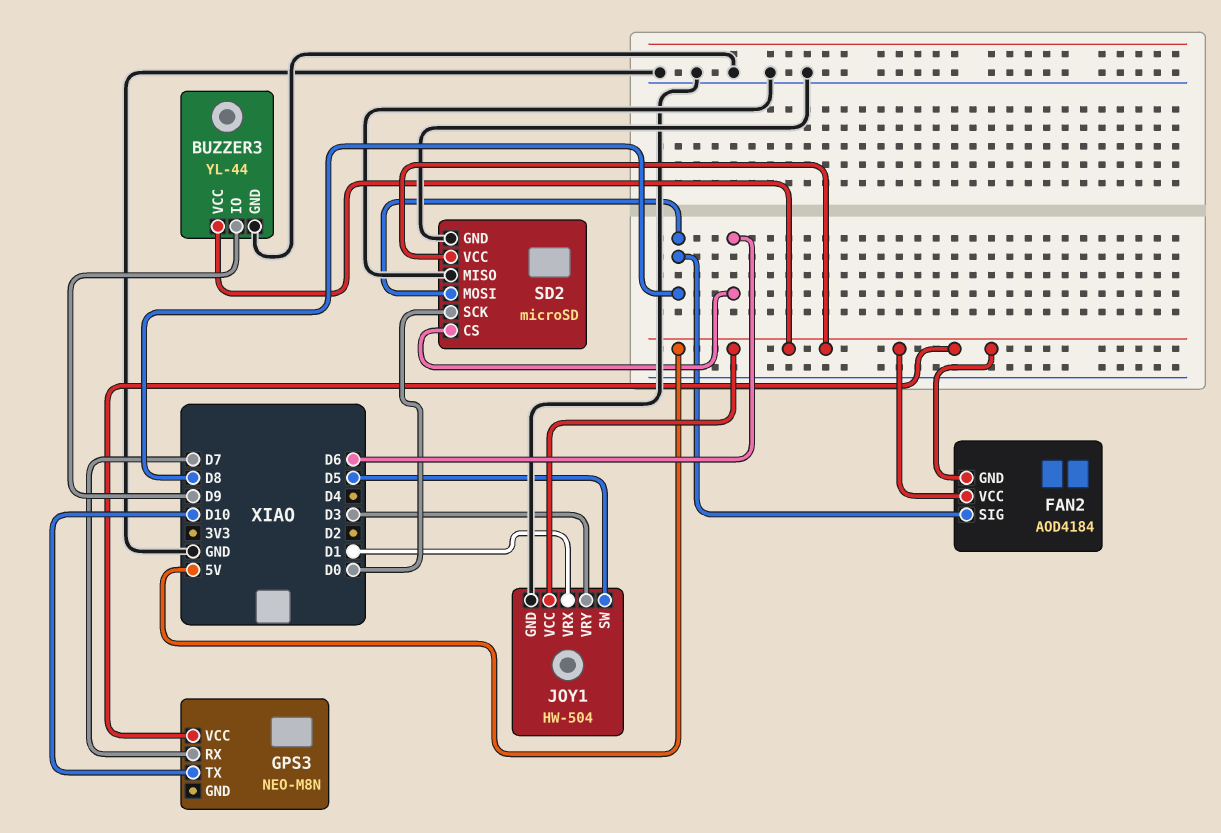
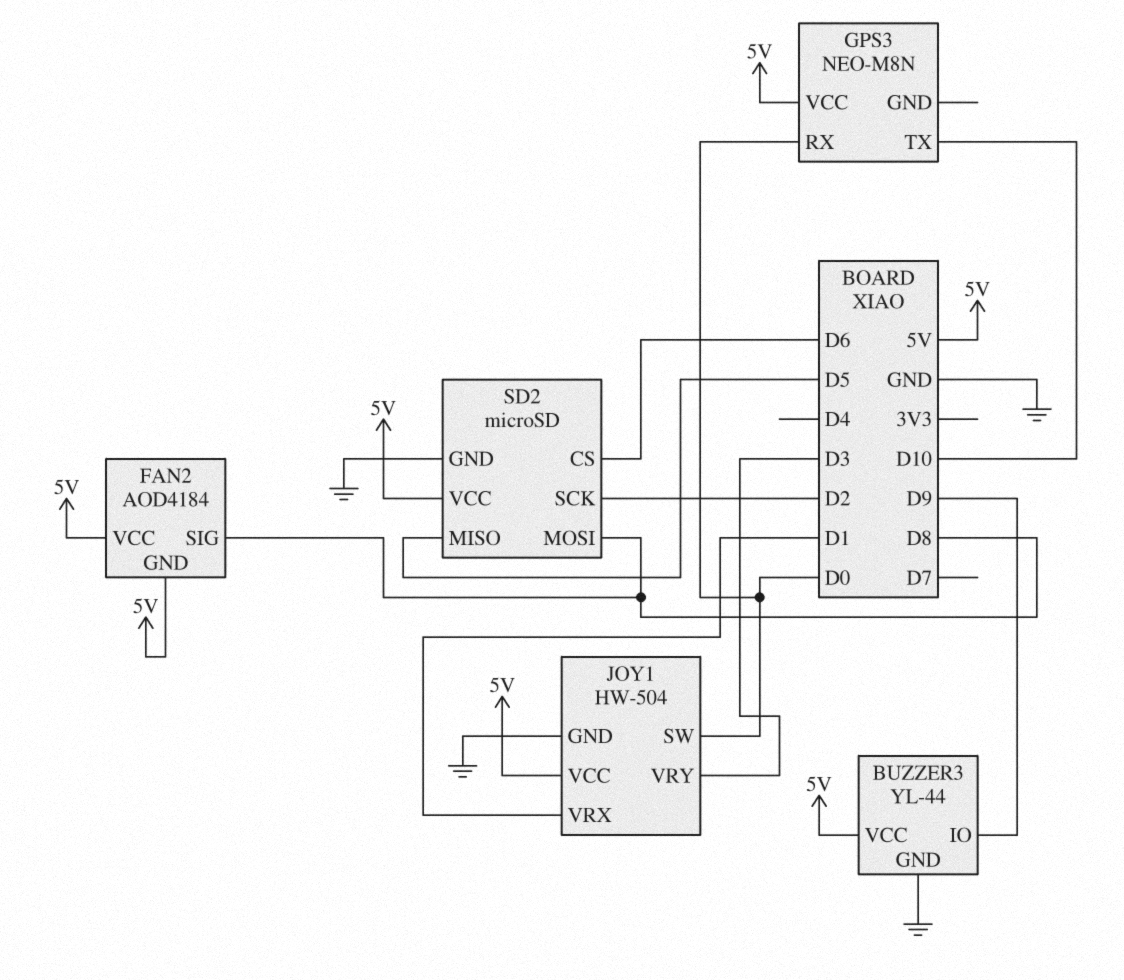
GPS3 pin RX: D7 -> D0
JOY1 pin SW: D5 -> D0
SD2 pin MISO: GND -> D5
SD2 pin SCK: D0 -> D2

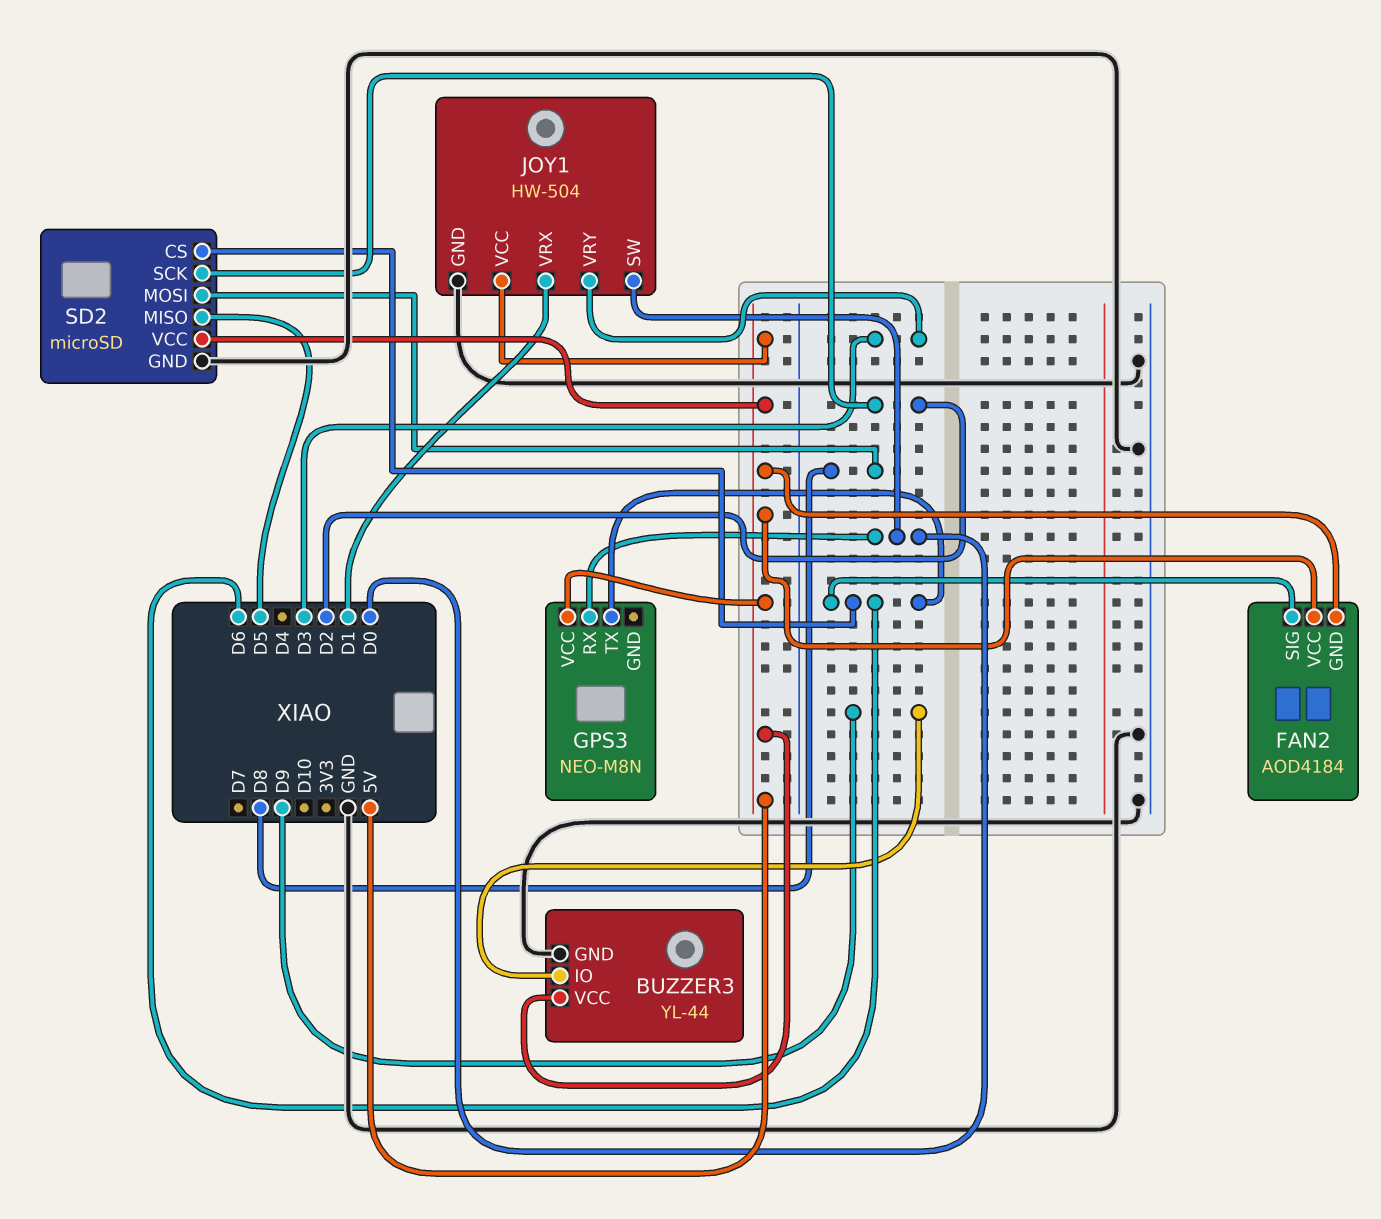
FAN2 pin SIG: D8 -> D6
GPS3 pin TX: D10 -> D6

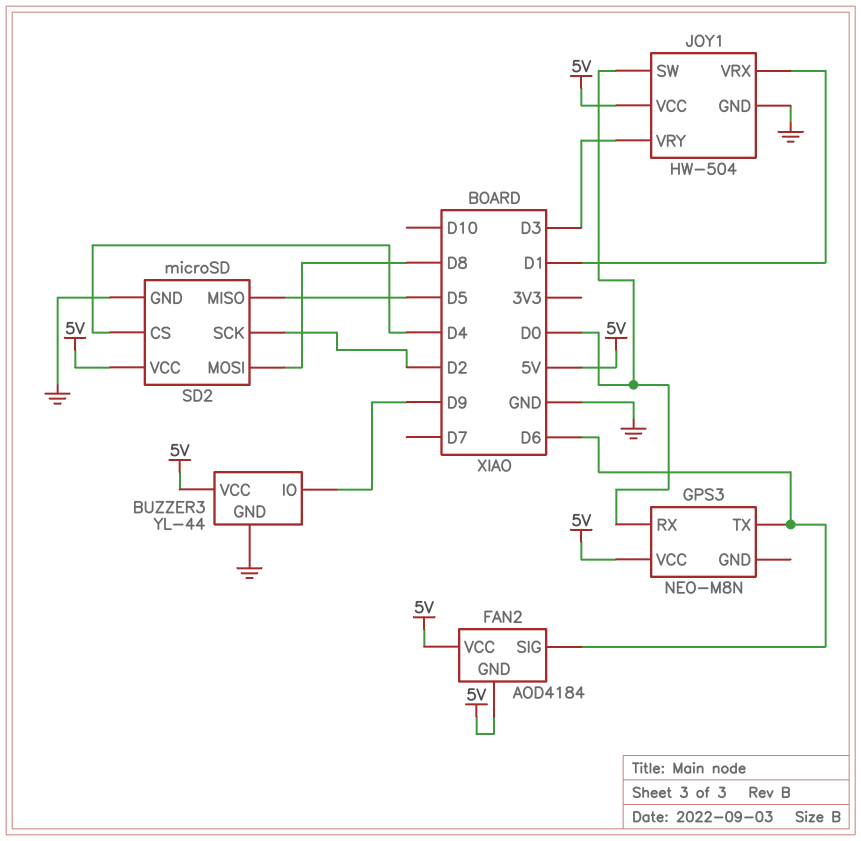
SD2 pin CS: D6 -> D4

